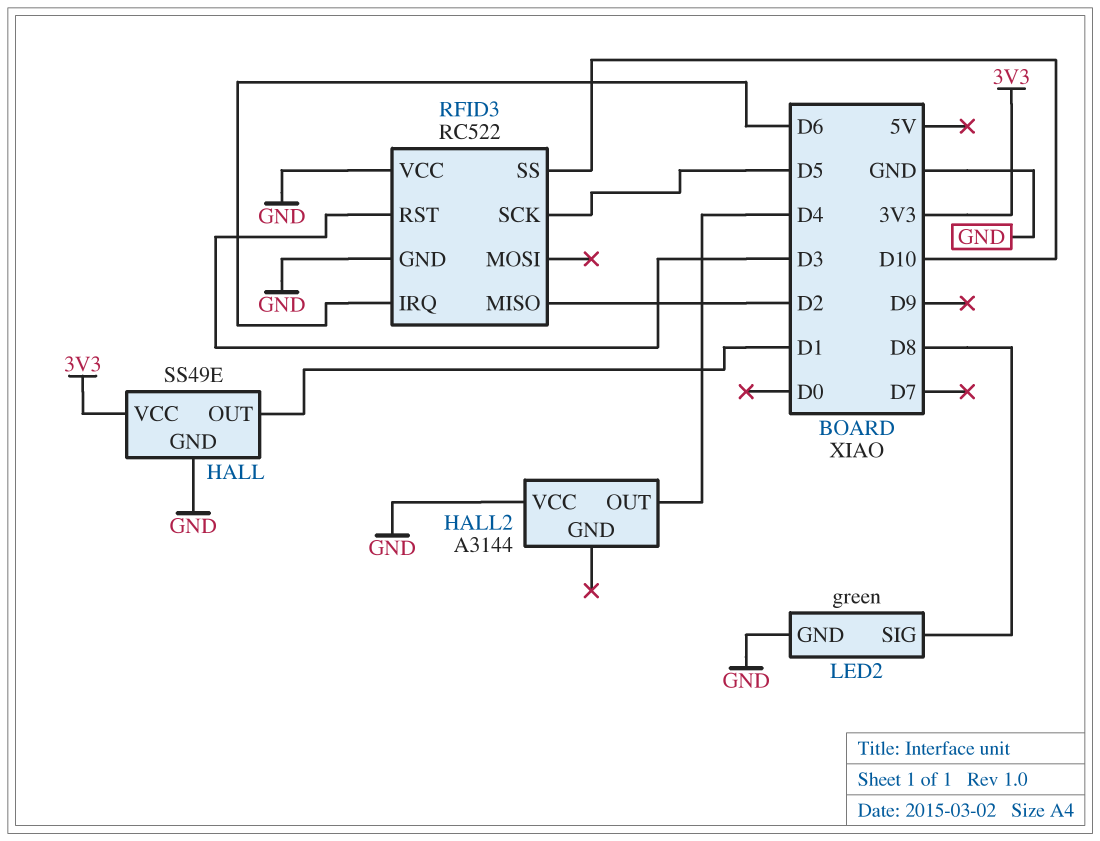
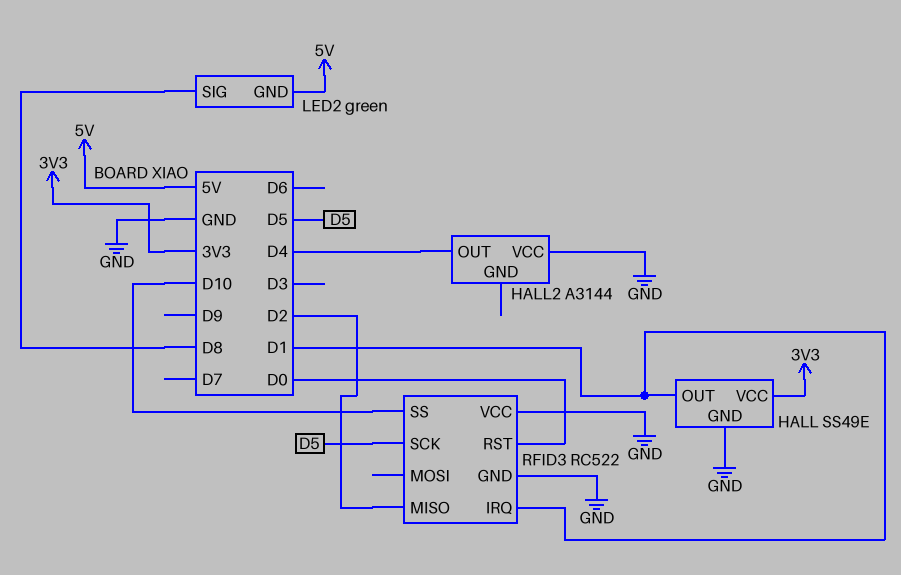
LED2 pin GND: GND -> 5V
RFID3 pin IRQ: D6 -> D1
RFID3 pin RST: D3 -> D0

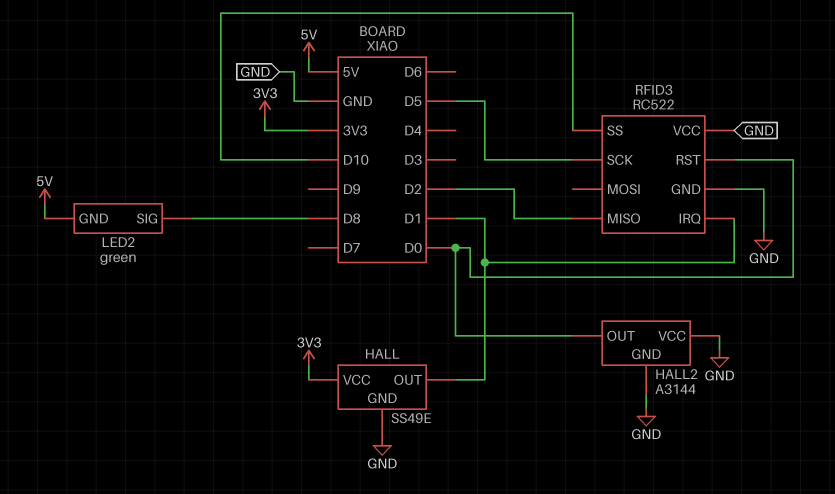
HALL2 pin GND: none -> GND
HALL2 pin OUT: D4 -> D0

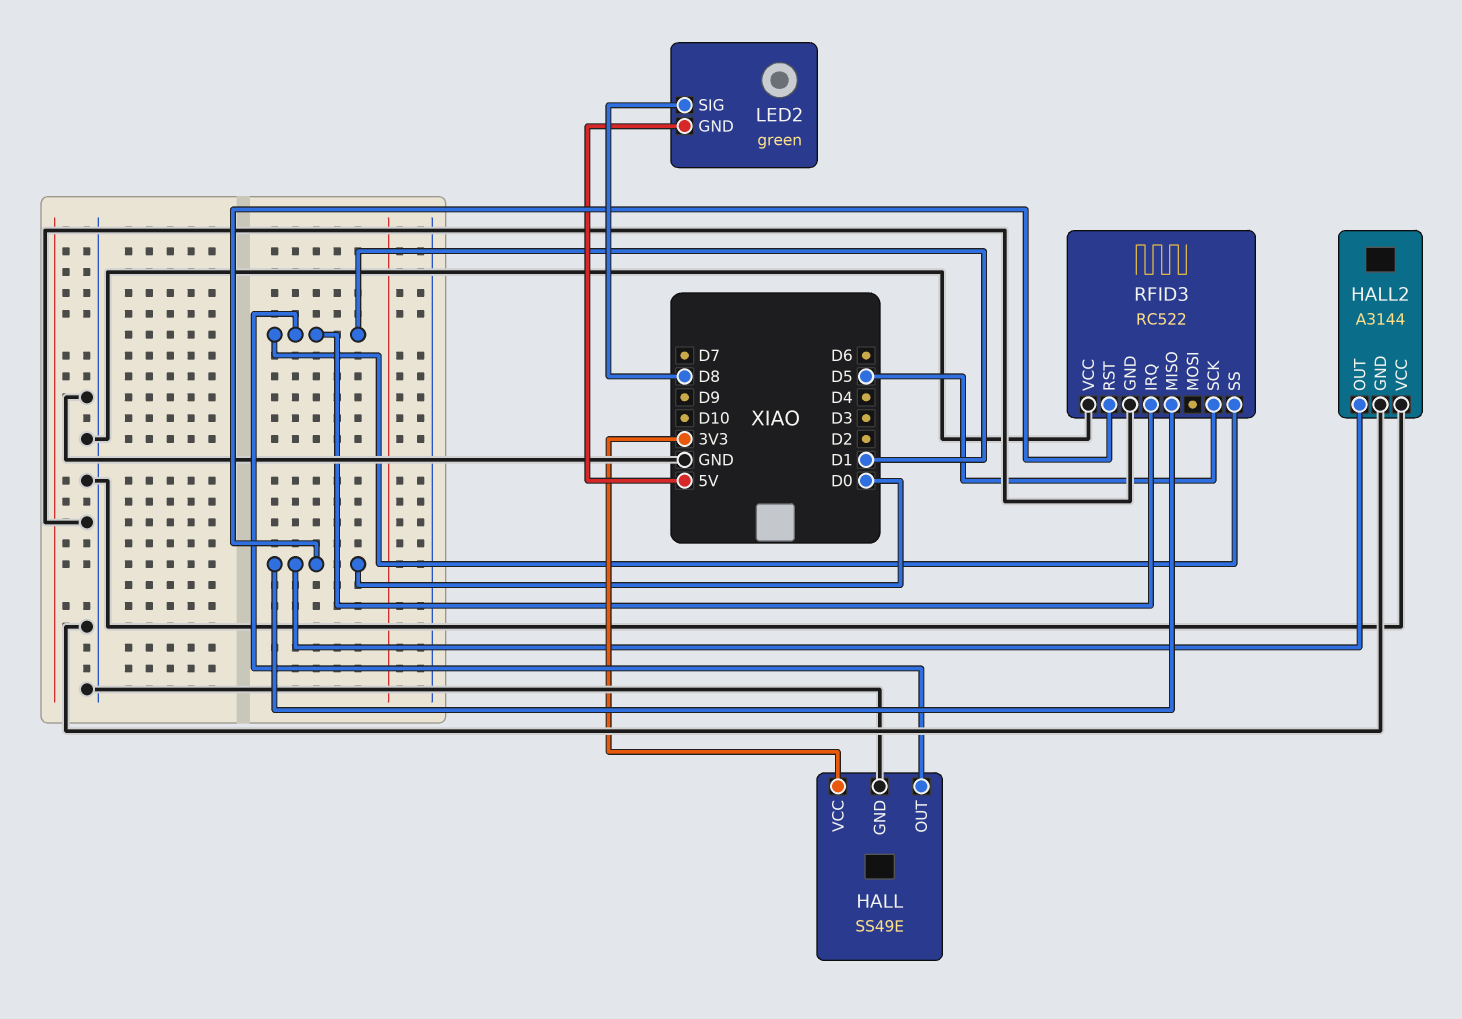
RFID3 pin MISO: D2 -> D0
RFID3 pin SS: D10 -> D1

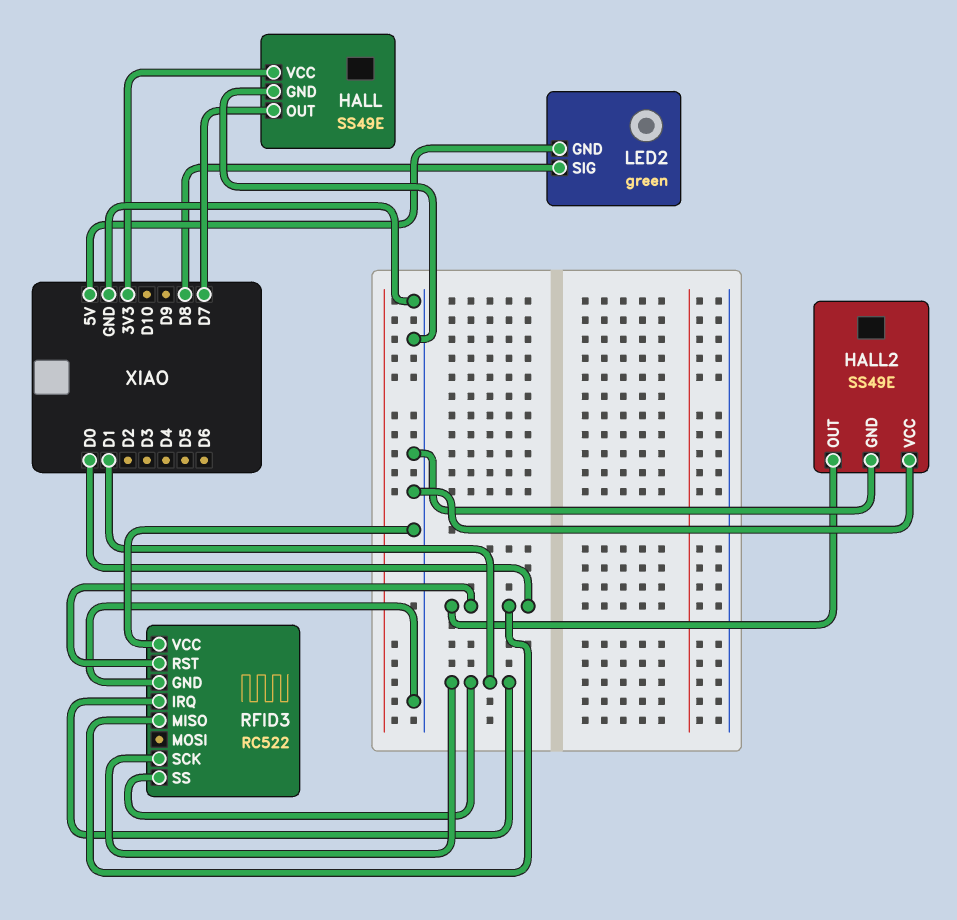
HALL pin OUT: D1 -> D7
HALL2: A3144 -> SS49E
RFID3 pin SCK: D5 -> D1

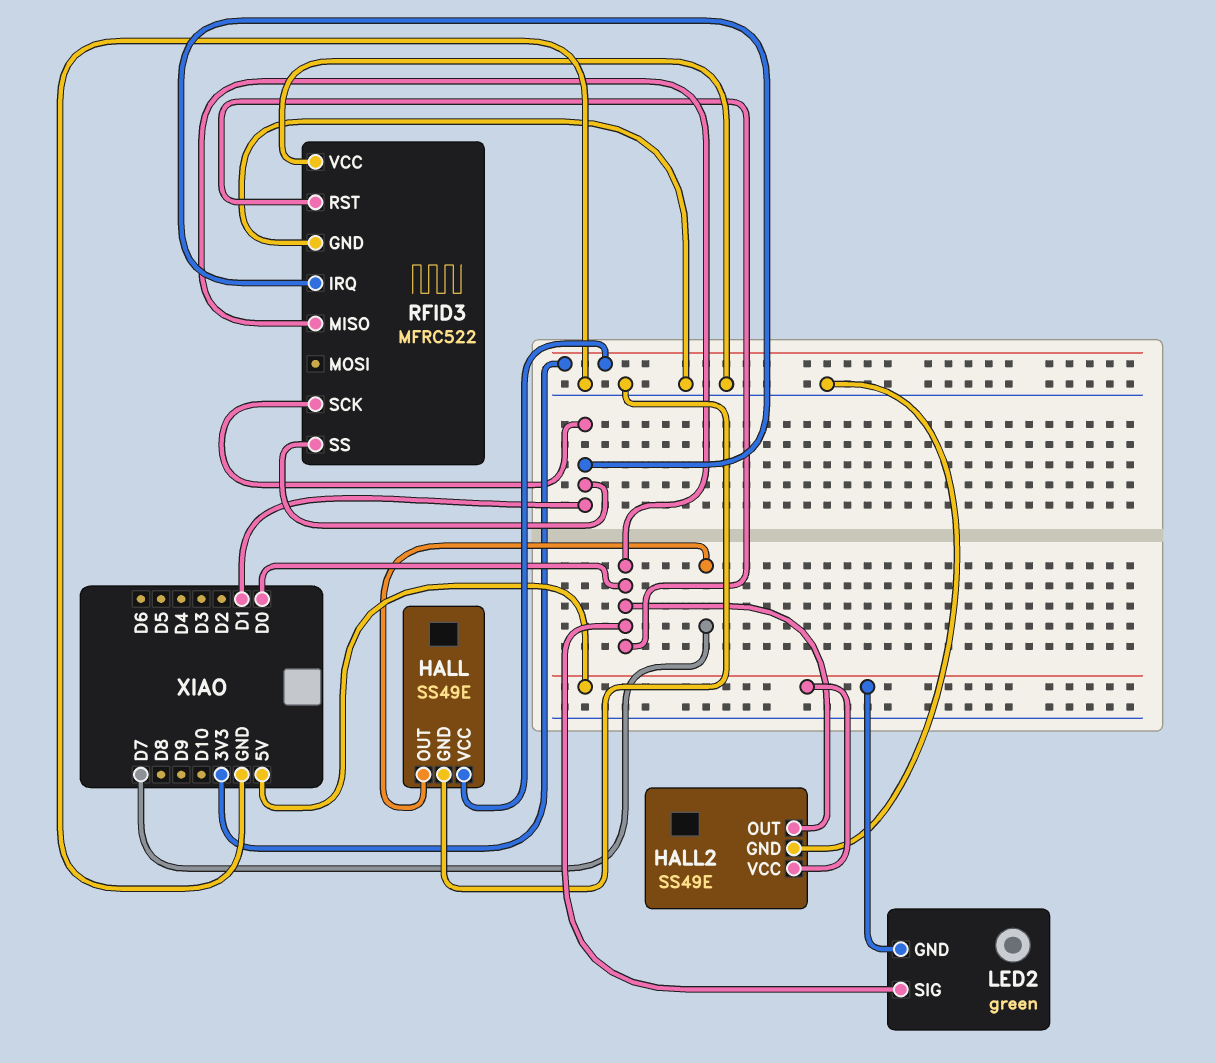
HALL2 pin VCC: GND -> 5V
LED2 pin SIG: D8 -> D0
RFID3: RC522 -> MFRC522

